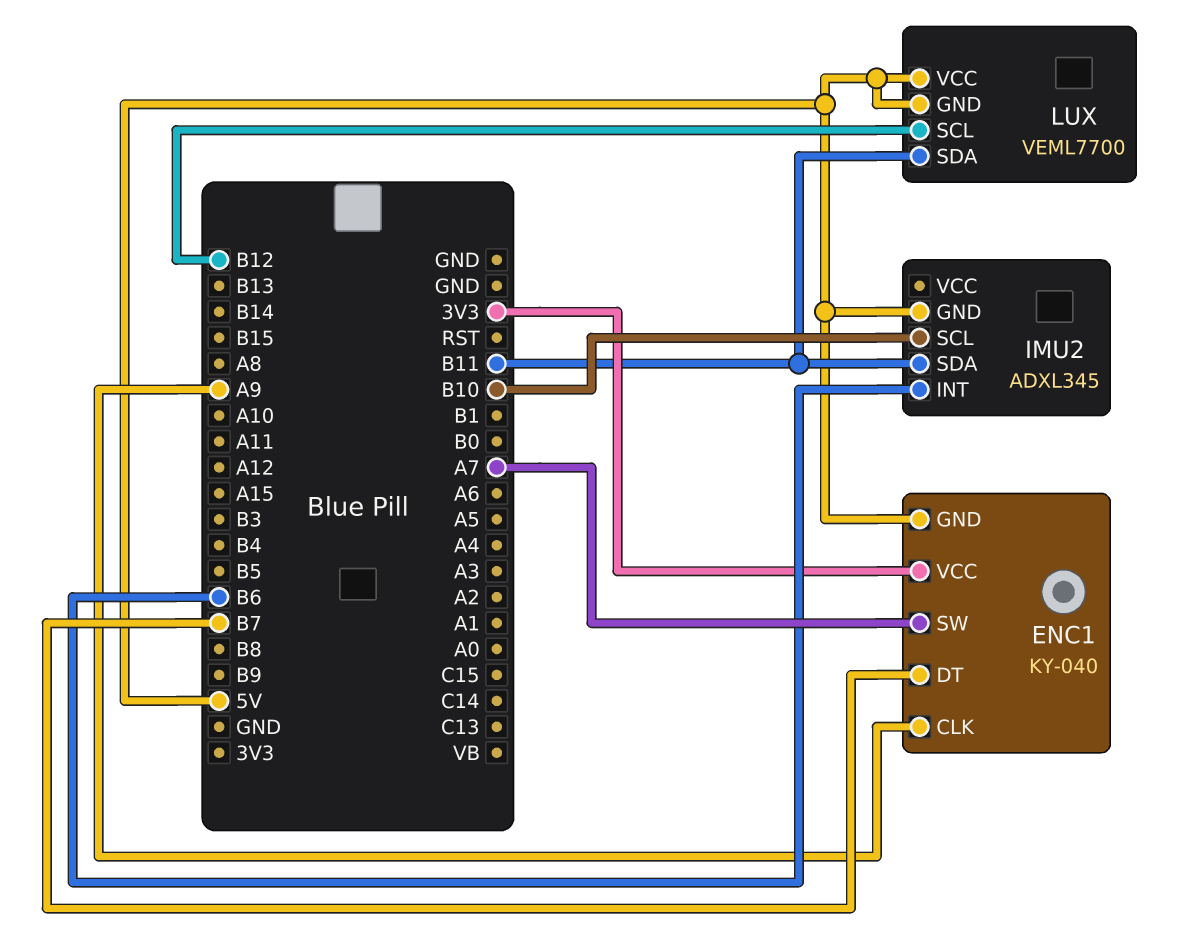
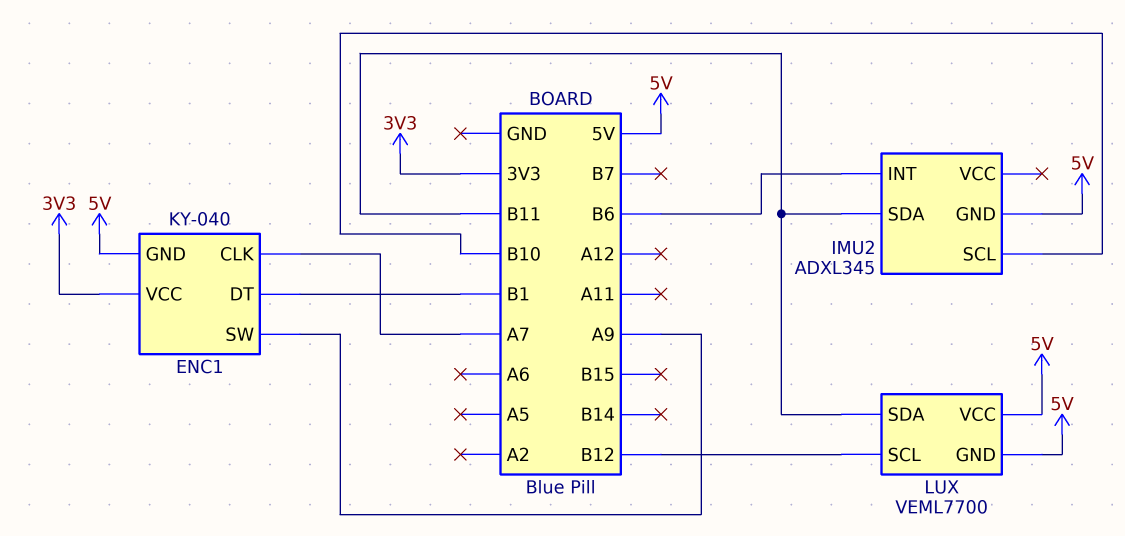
ENC1 pin CLK: A9 -> A7
ENC1 pin DT: B7 -> B1
ENC1 pin SW: A7 -> A9

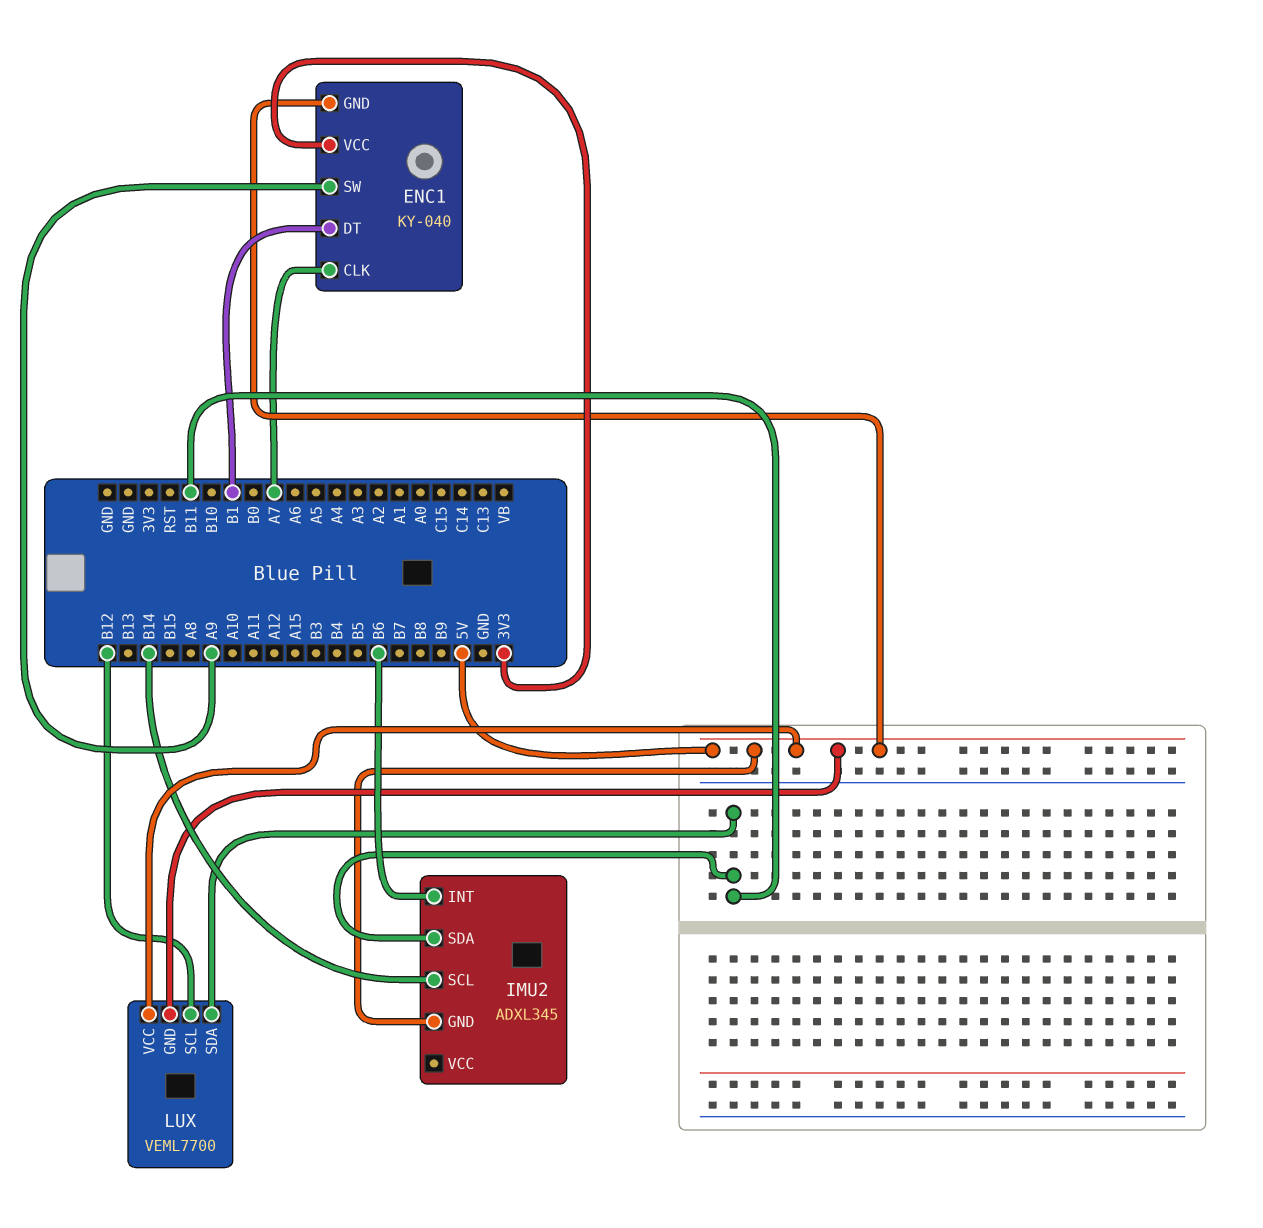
IMU2 pin SCL: B10 -> B14

